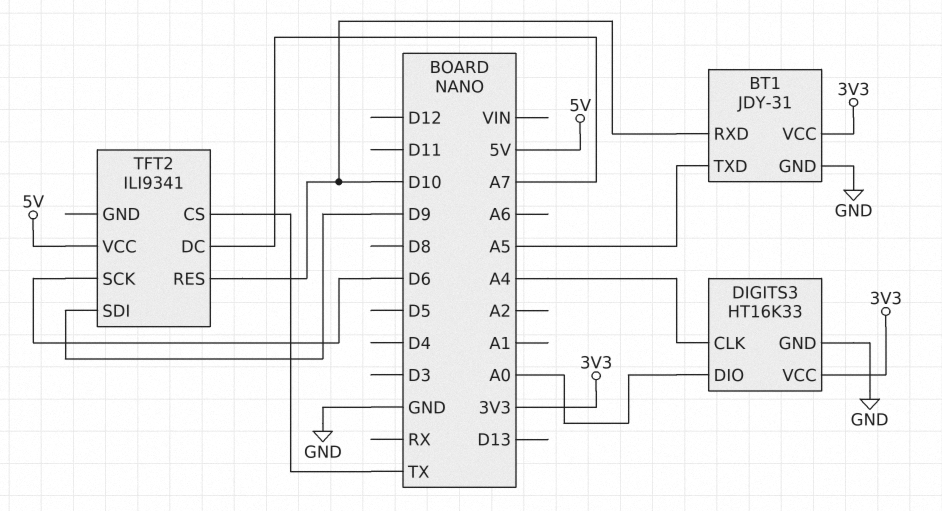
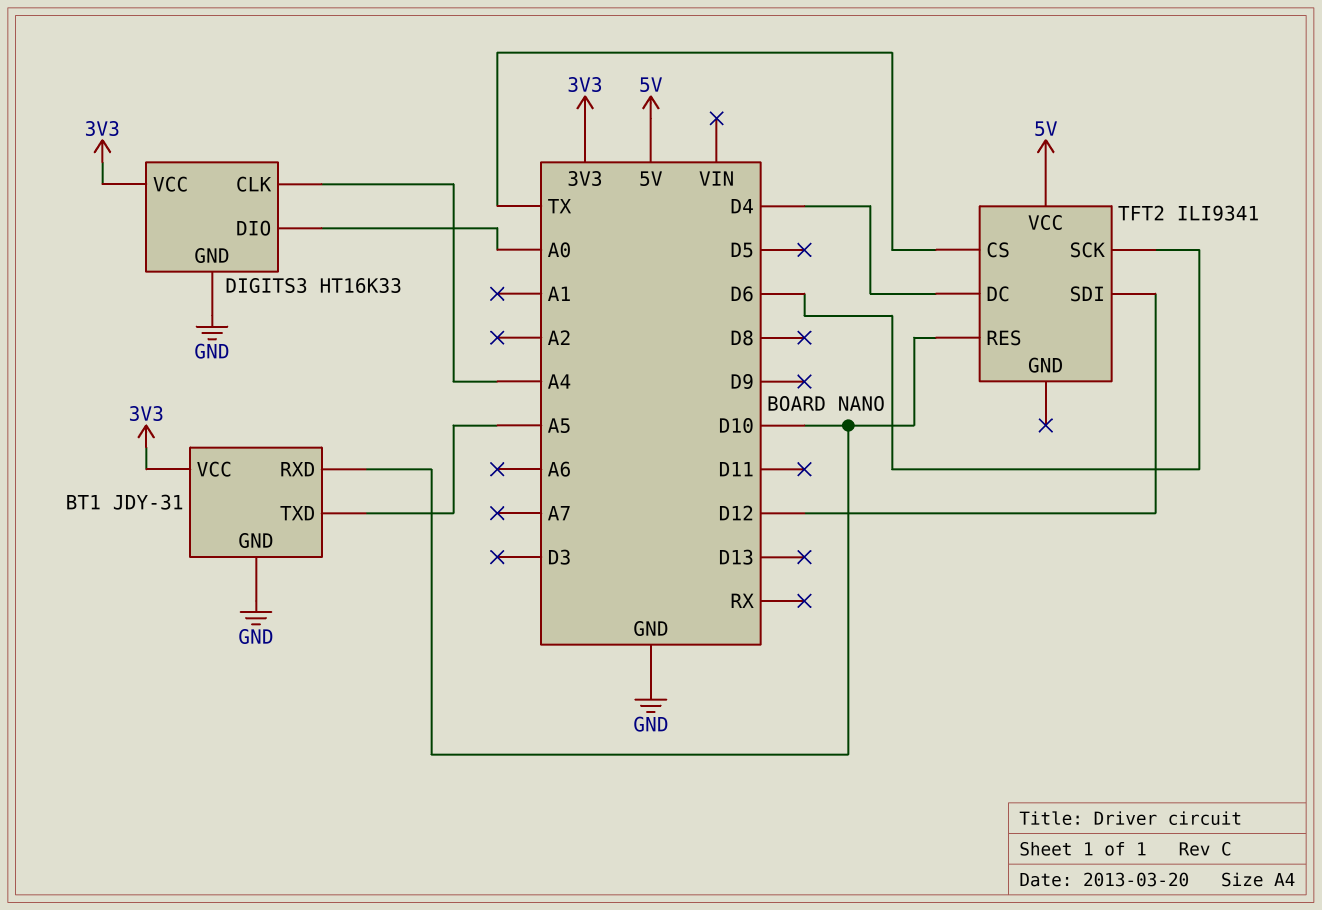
TFT2 pin DC: A7 -> D4
TFT2 pin SDI: D9 -> D12

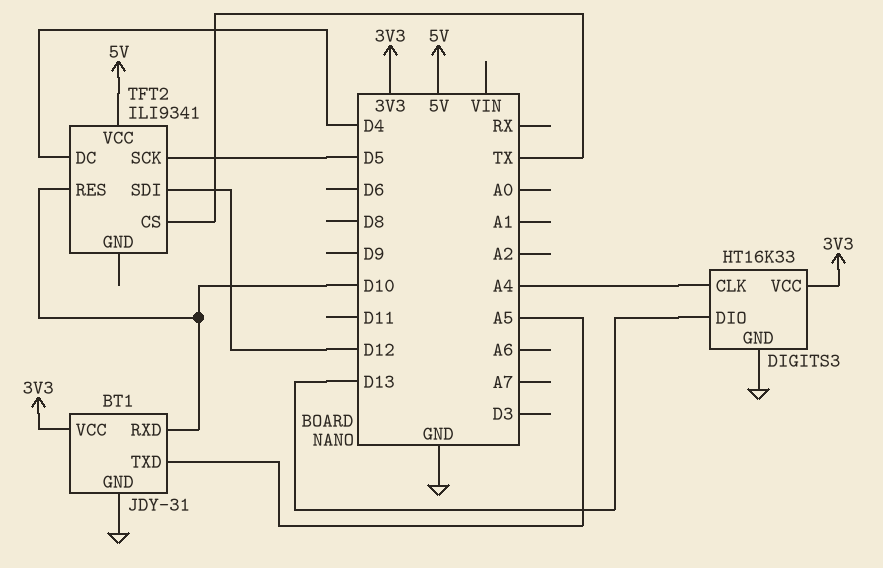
DIGITS3 pin DIO: A0 -> D13
TFT2 pin SCK: D6 -> D5

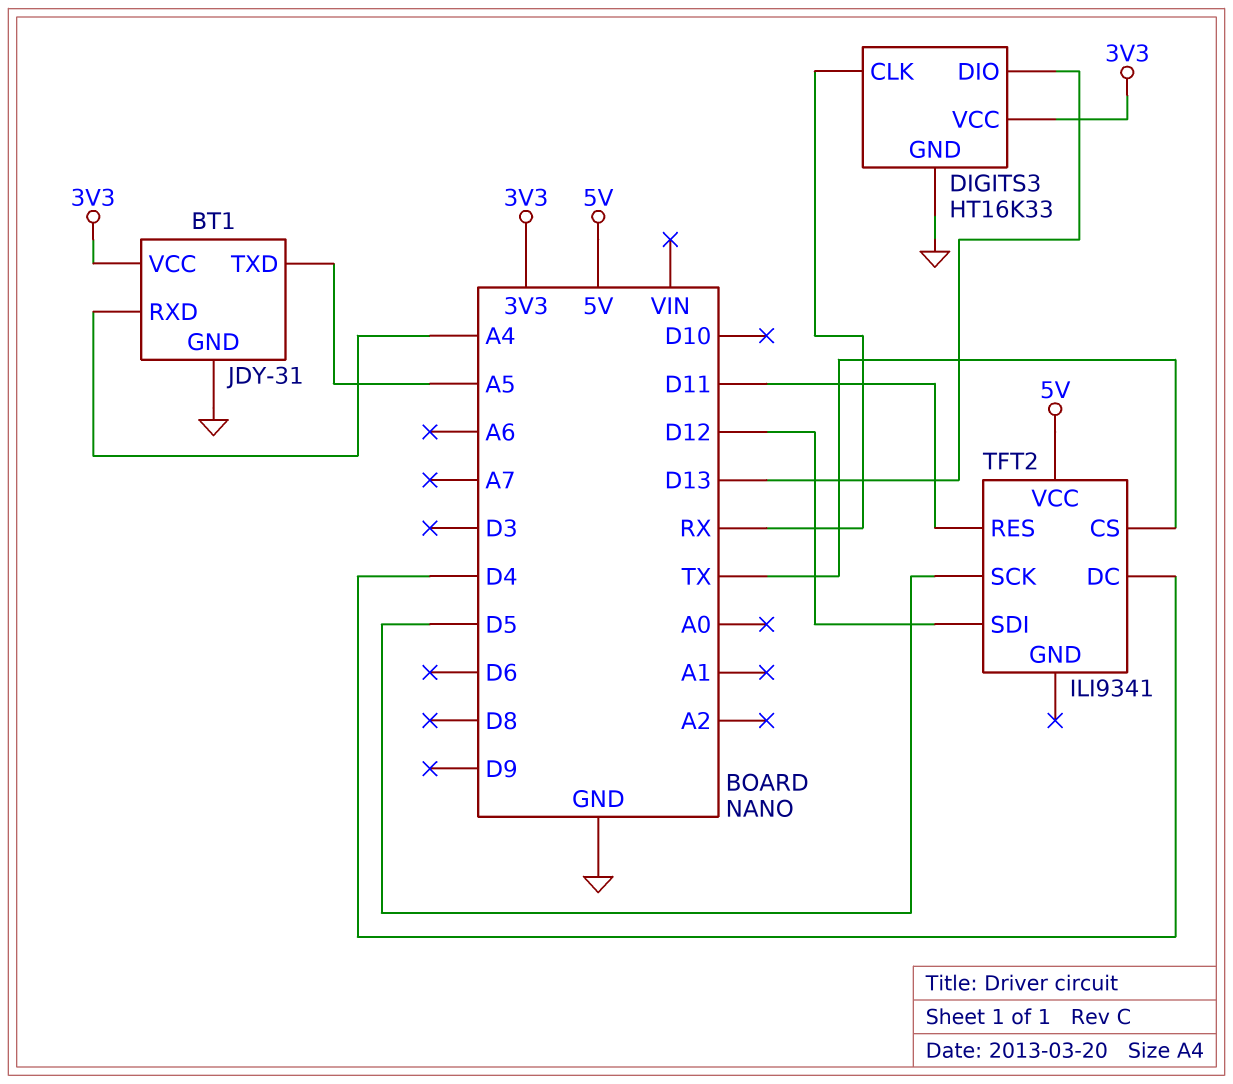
BT1 pin RXD: D10 -> A4
DIGITS3 pin CLK: A4 -> RX
TFT2 pin RES: D10 -> D11

